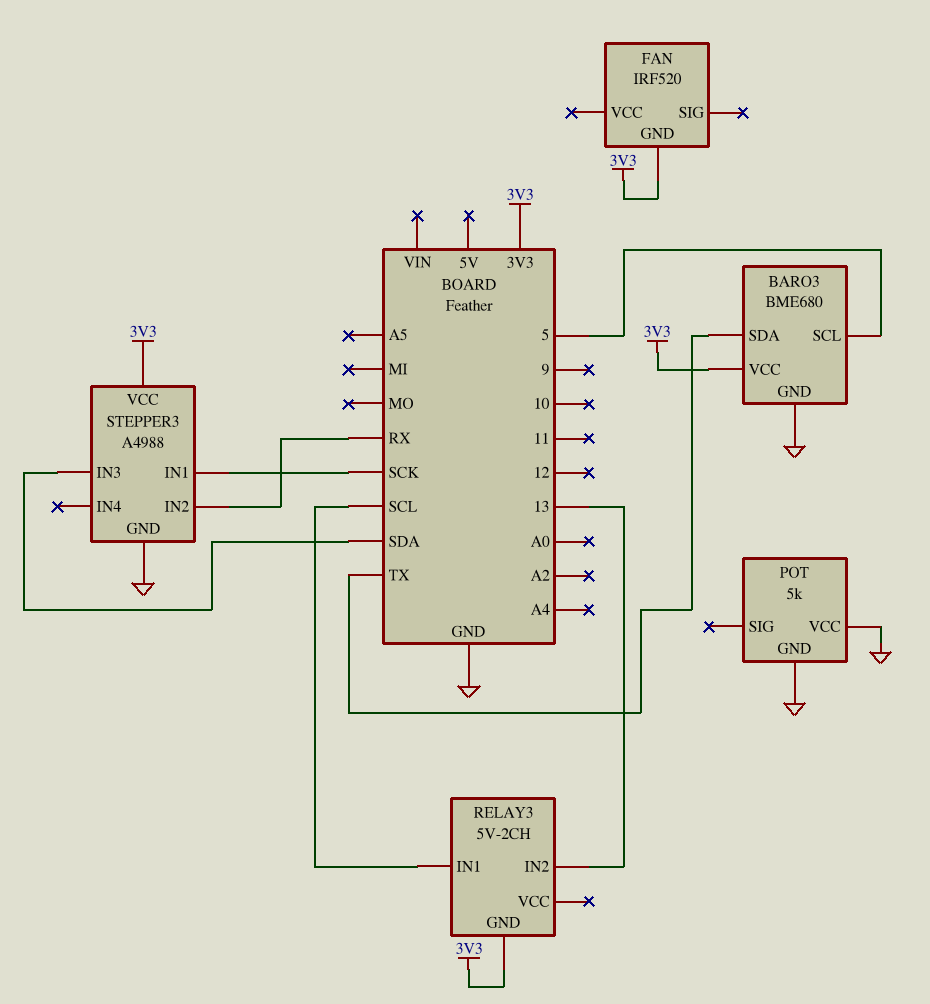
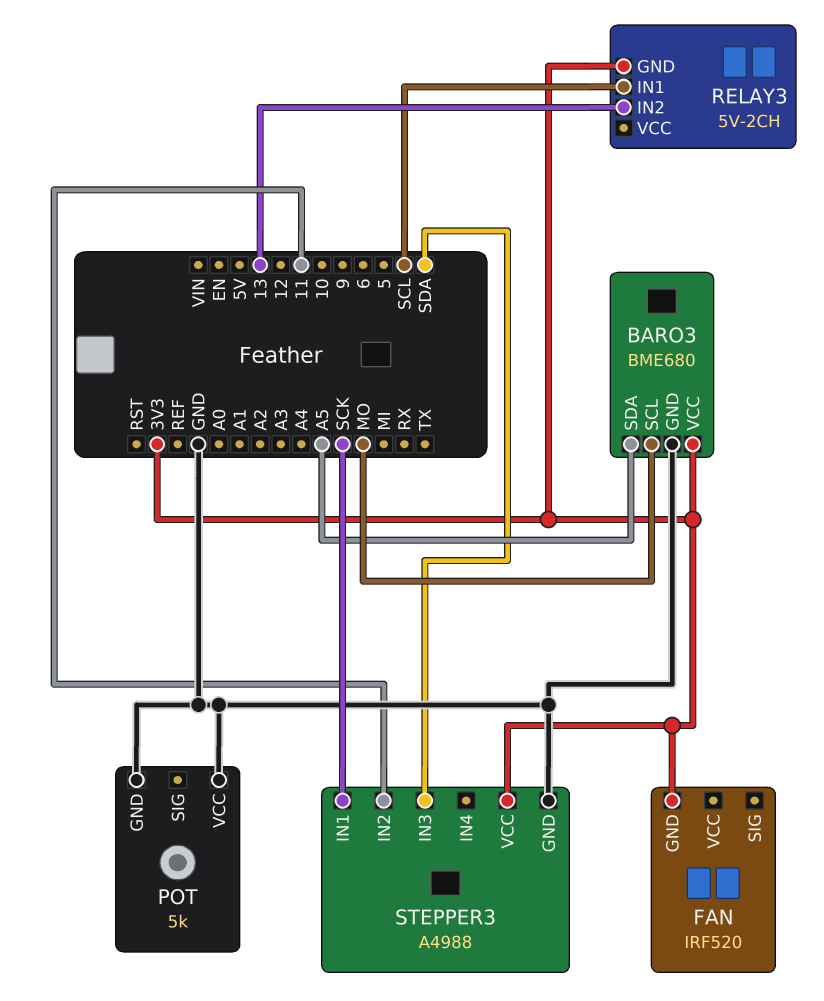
BARO3 pin SCL: 5 -> MO
BARO3 pin SDA: TX -> A5
STEPPER3 pin IN2: RX -> 11

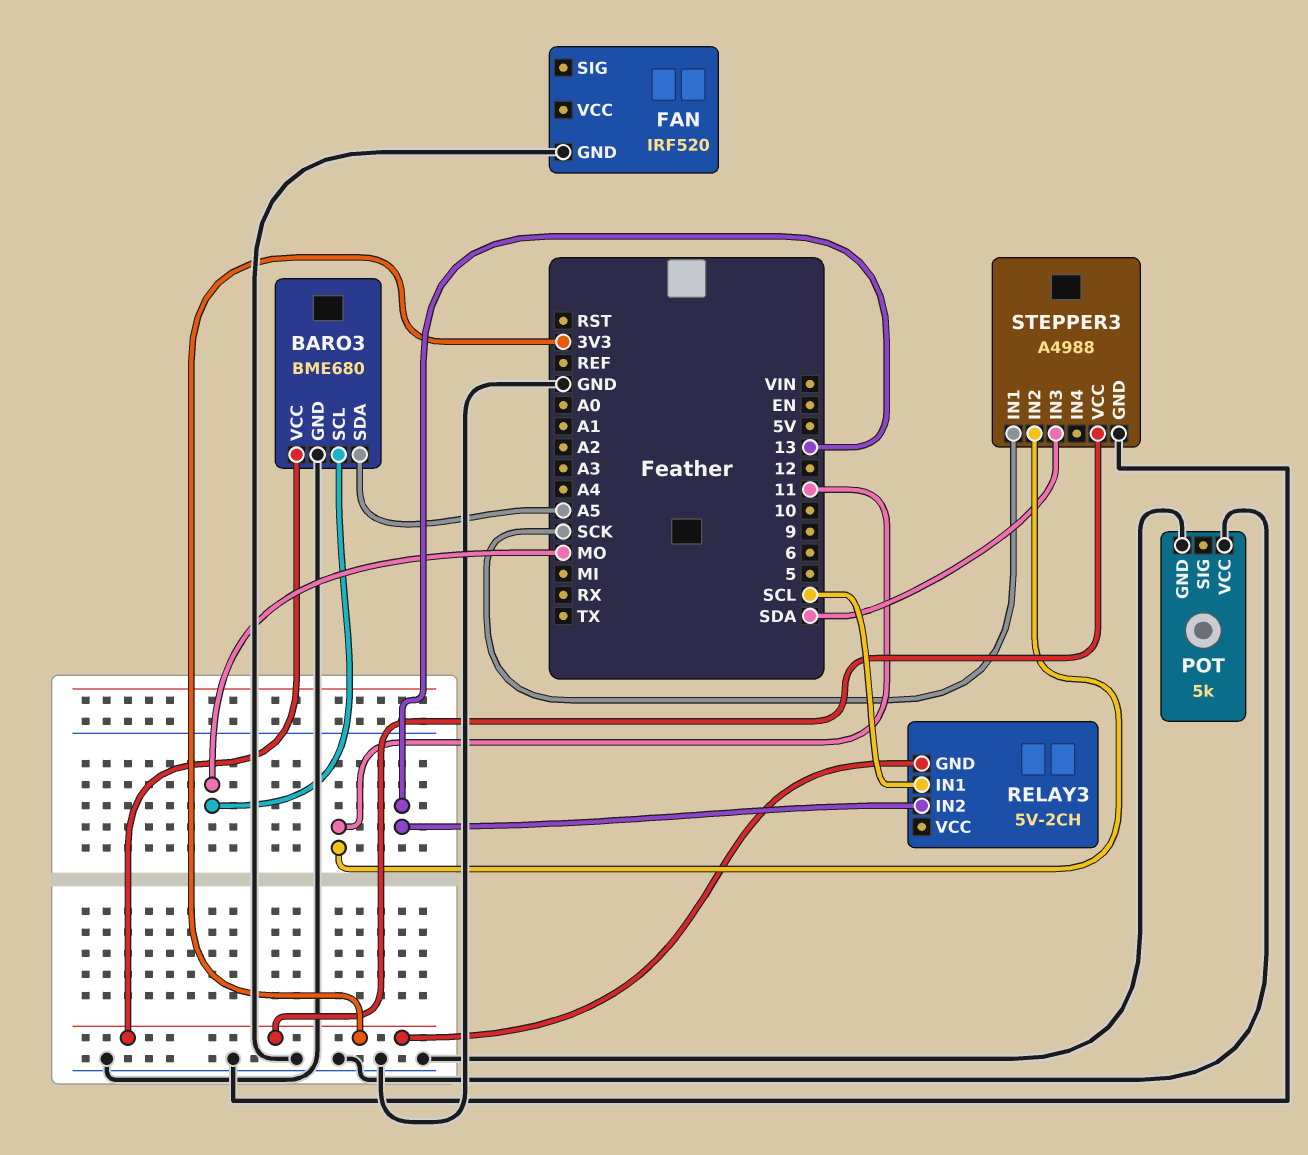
FAN pin GND: 3V3 -> GND

